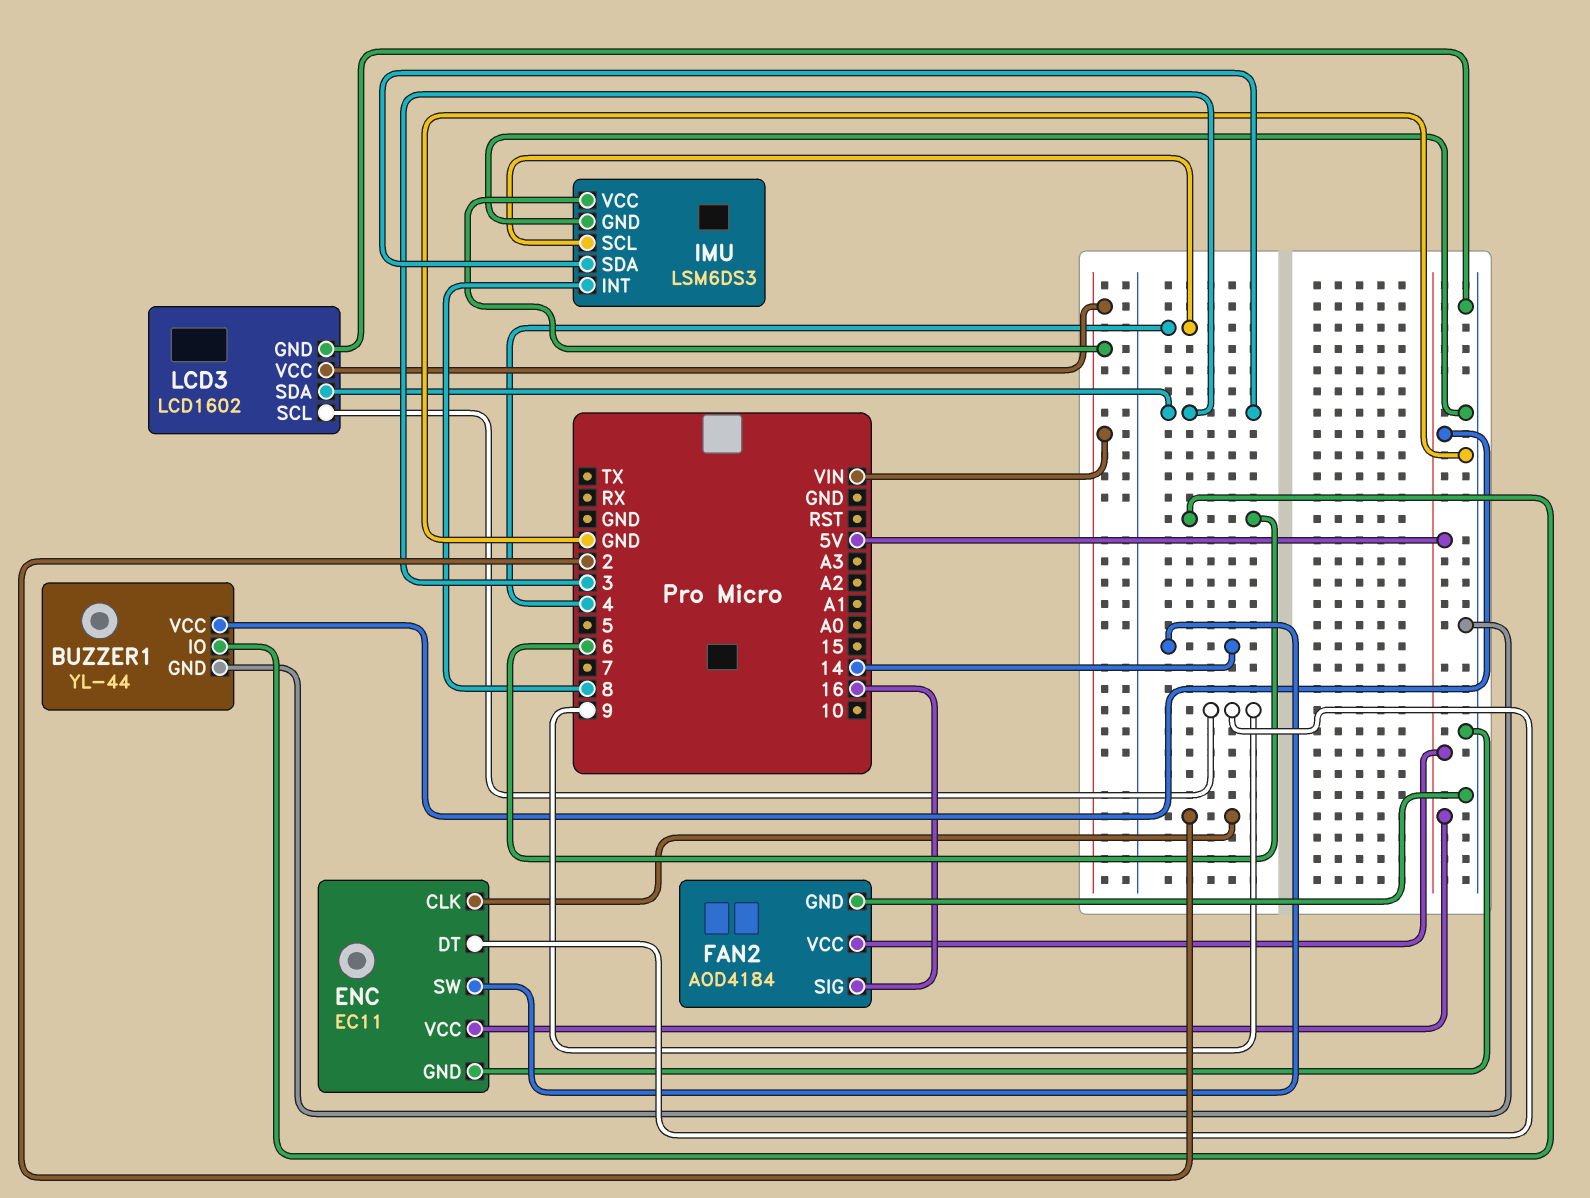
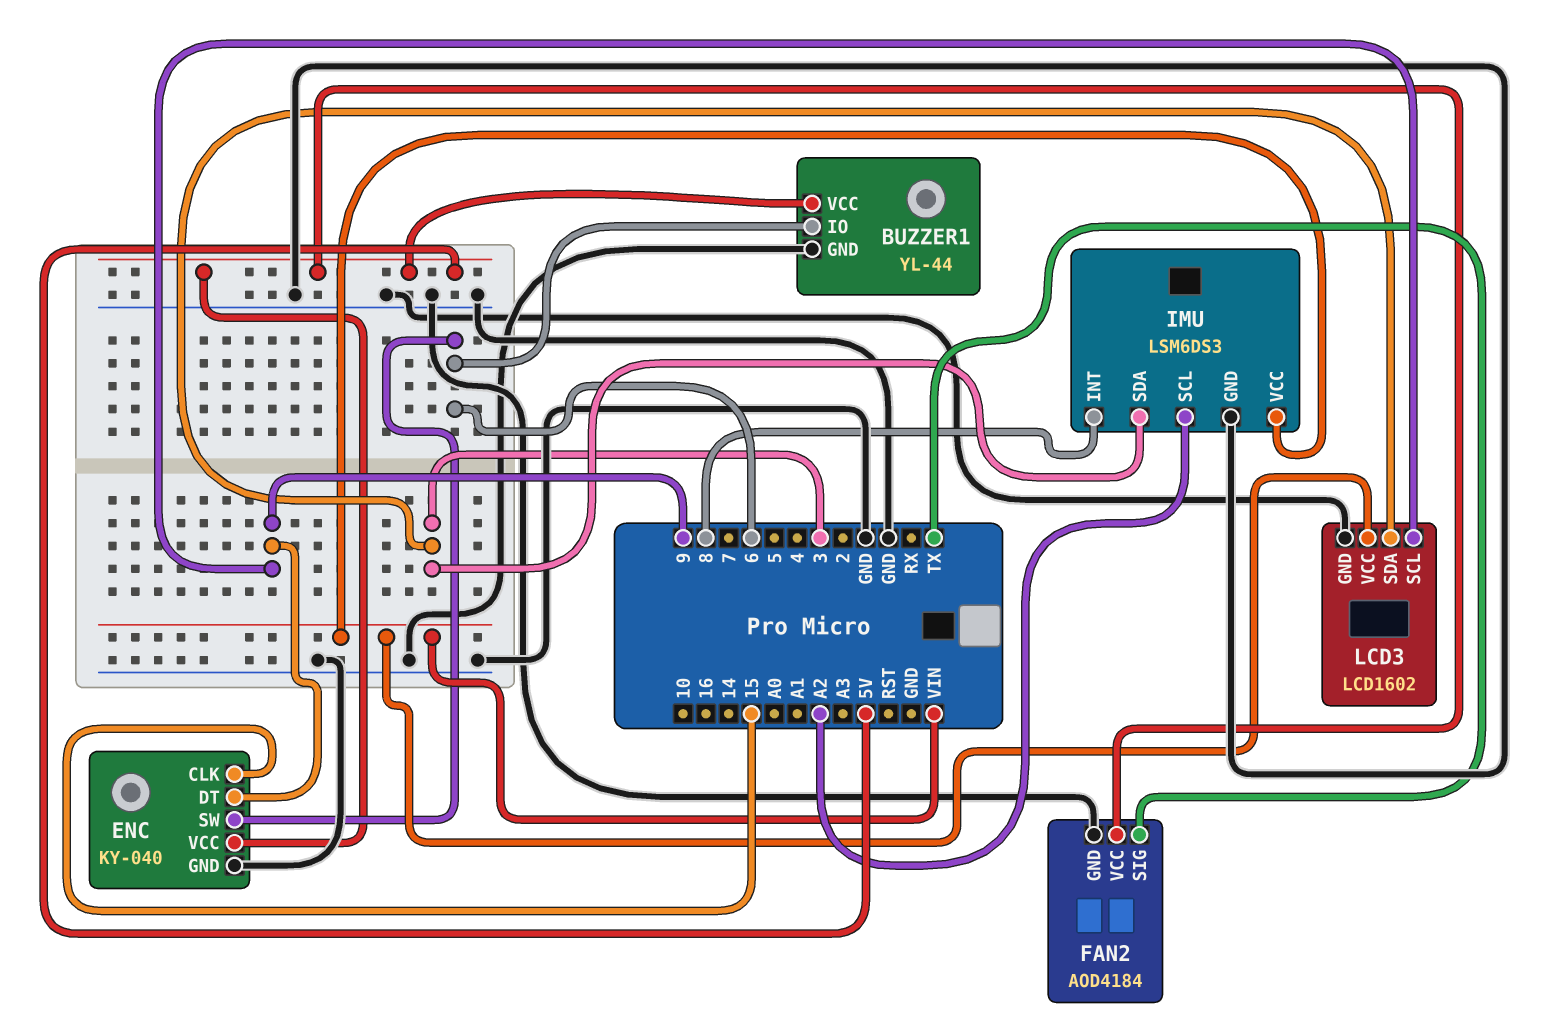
ENC: EC11 -> KY-040
ENC pin CLK: 2 -> 15
ENC pin SW: 14 -> 6
FAN2 pin SIG: 16 -> TX
IMU pin SCL: 4 -> A2

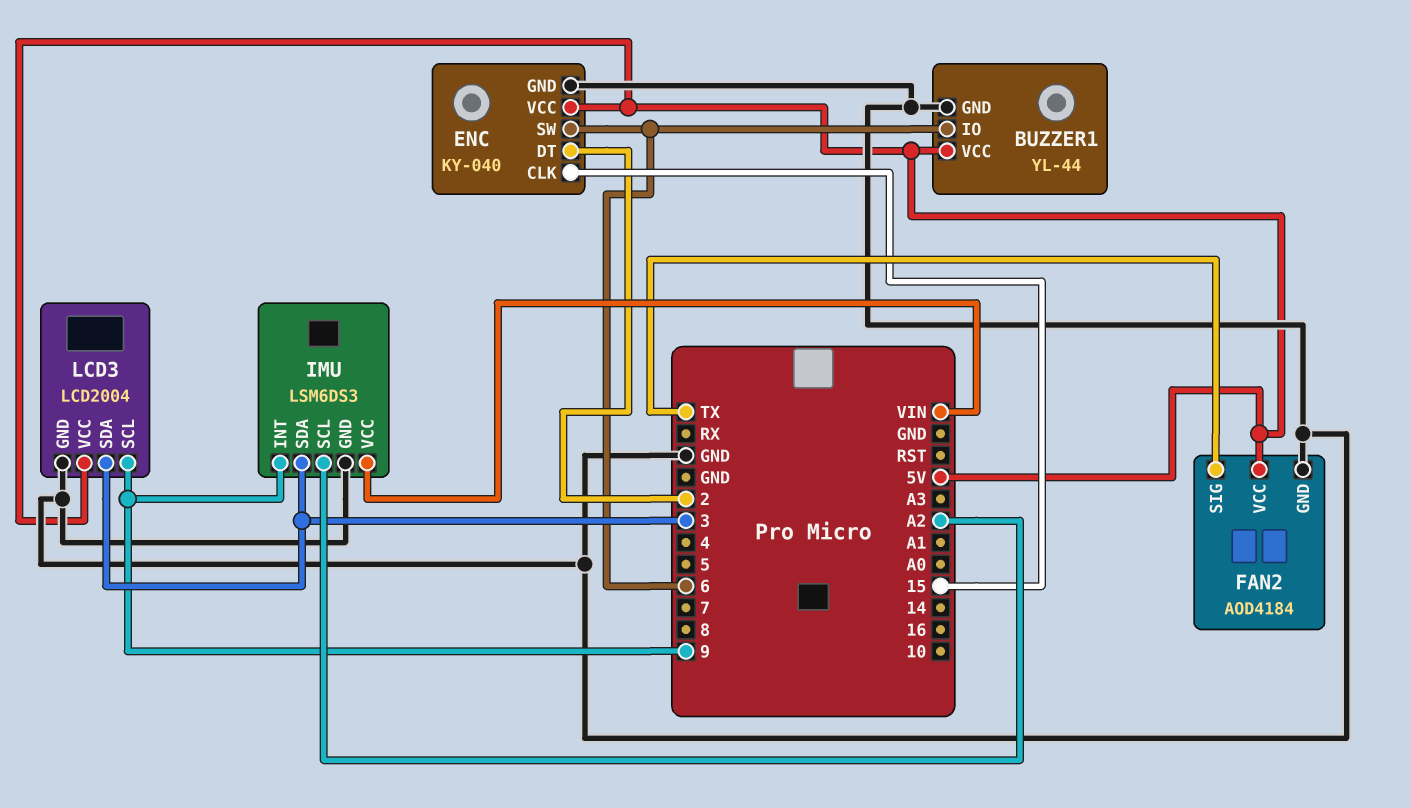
ENC pin DT: 9 -> 2
IMU pin INT: 8 -> 9
LCD3: LCD1602 -> LCD2004
LCD3 pin VCC: VIN -> 5V

